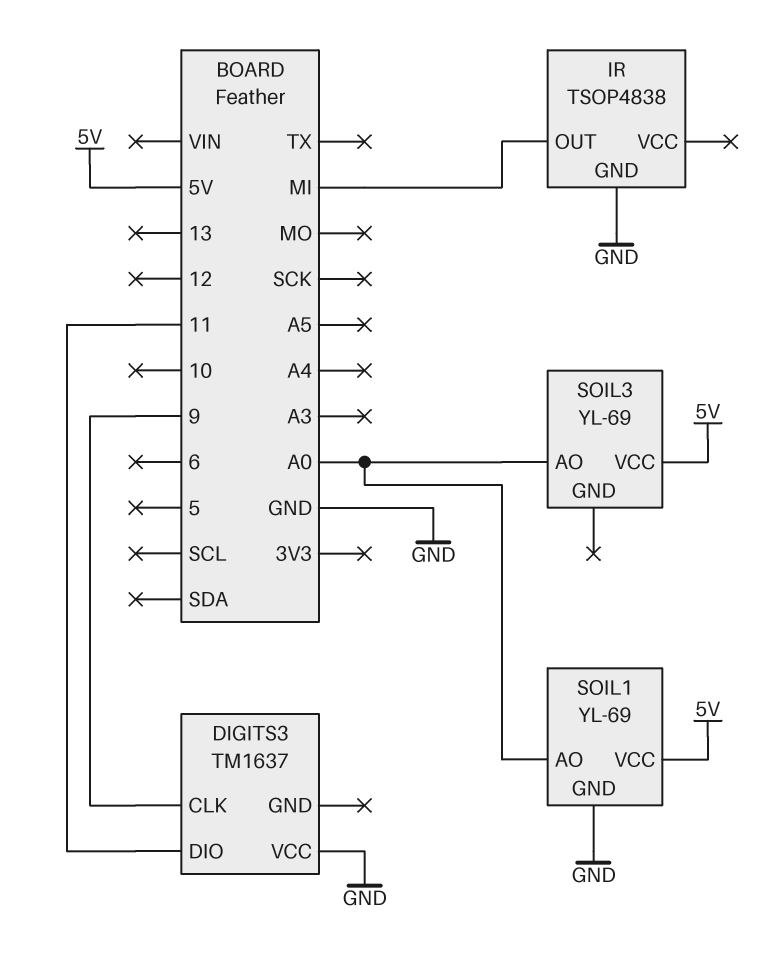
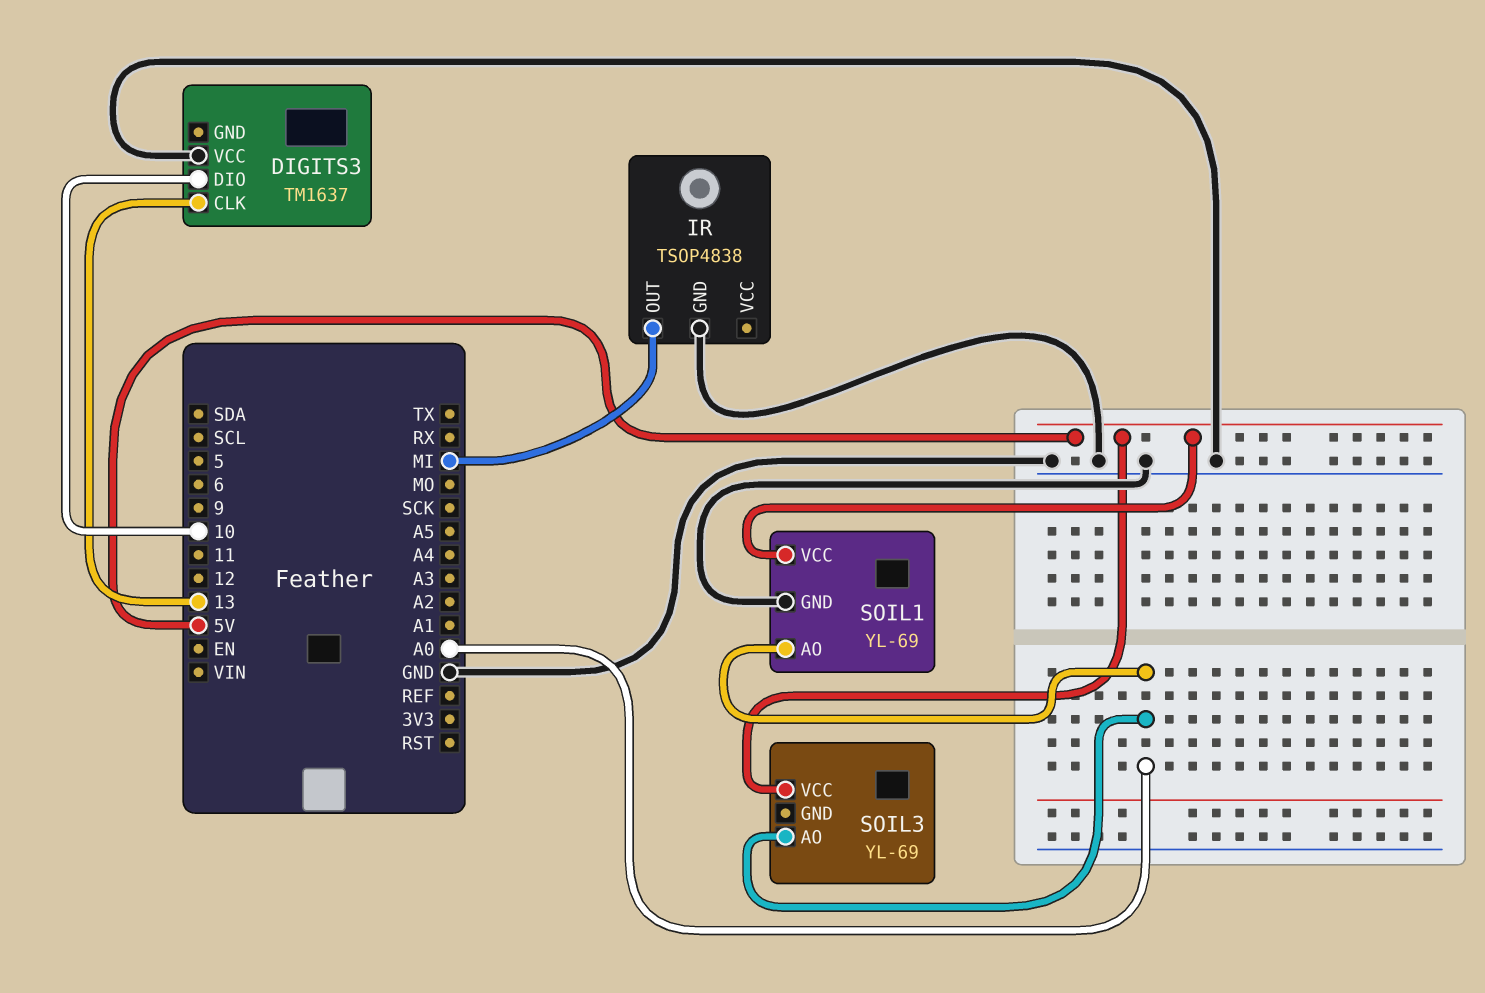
DIGITS3 pin CLK: 9 -> 13
DIGITS3 pin DIO: 11 -> 10

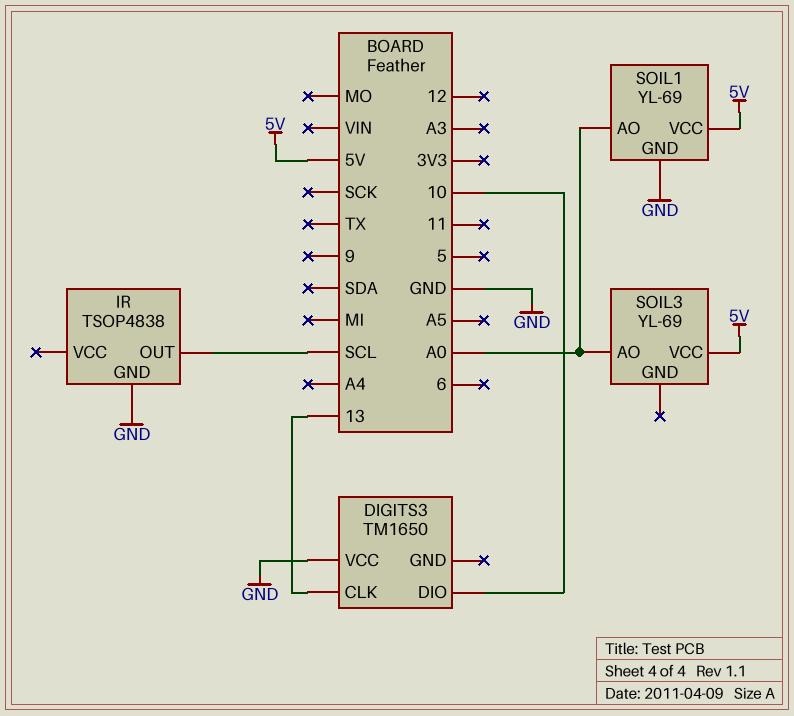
DIGITS3: TM1637 -> TM1650
IR pin OUT: MI -> SCL

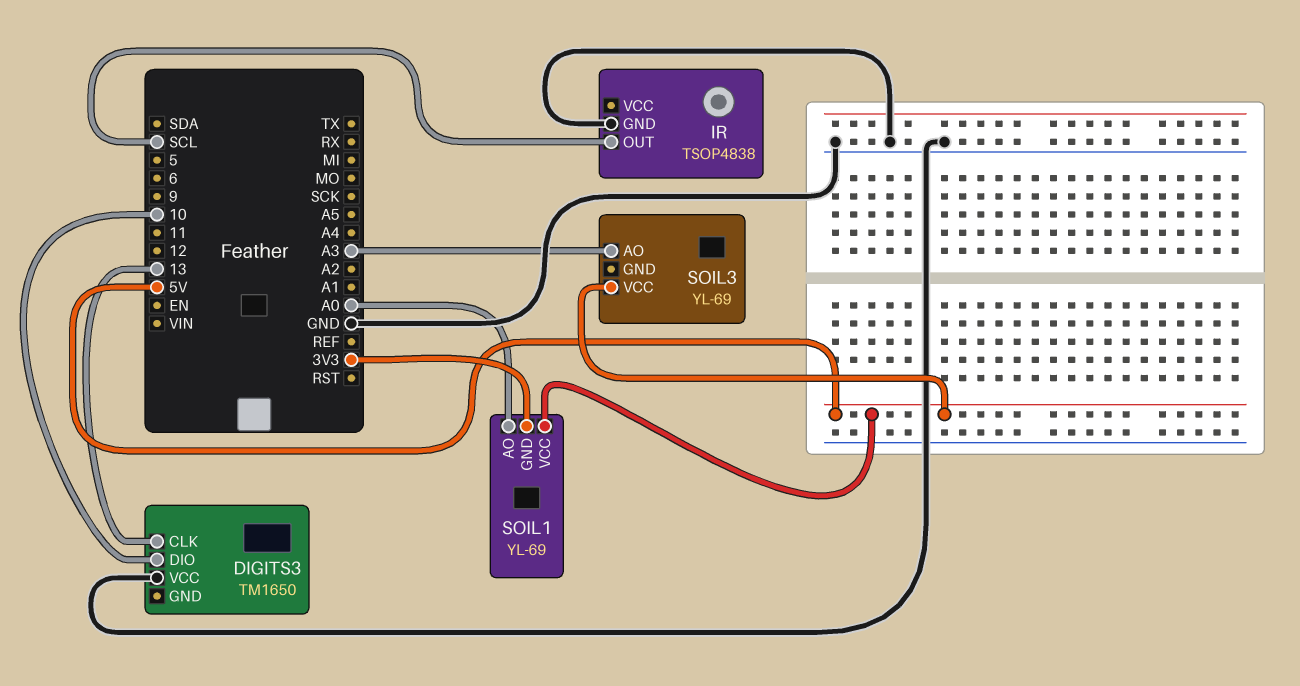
SOIL1 pin GND: GND -> 3V3
SOIL3 pin AO: A0 -> A3

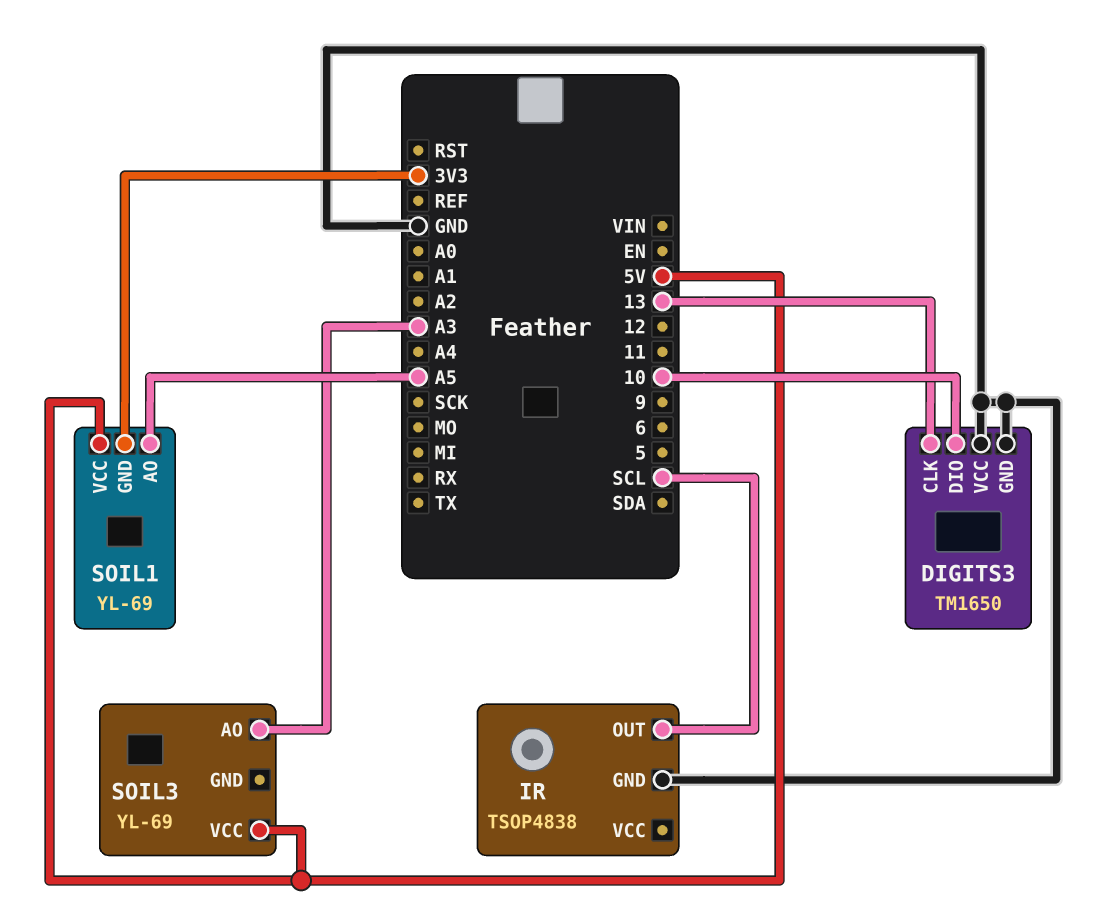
DIGITS3 pin GND: none -> GND
SOIL1 pin AO: A0 -> A5

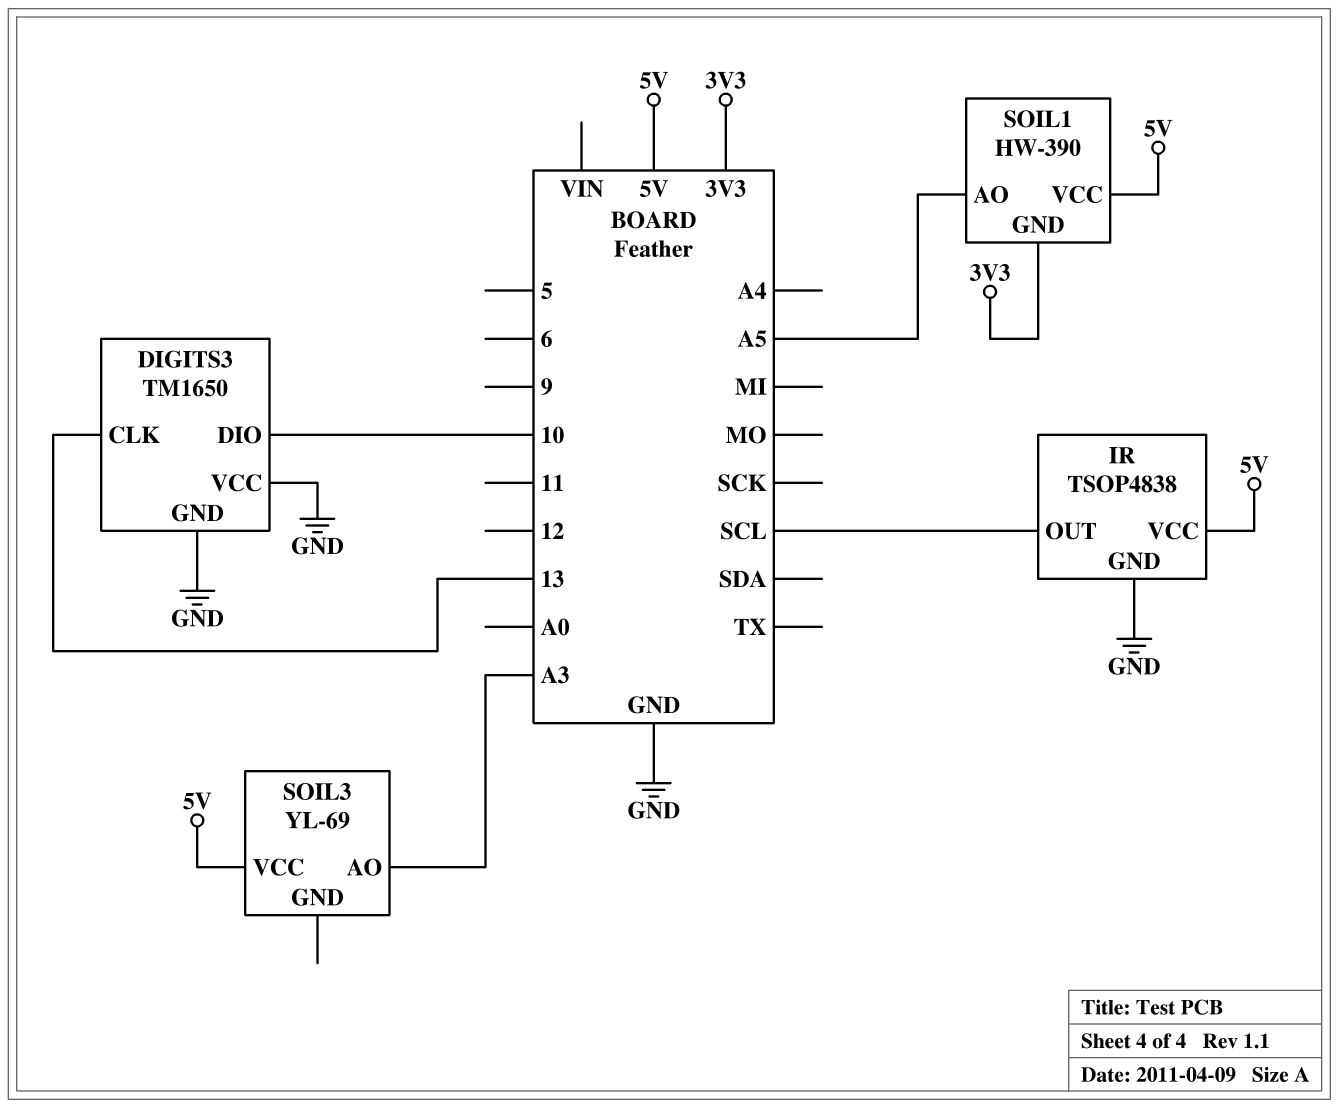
IR pin VCC: none -> 5V
SOIL1: YL-69 -> HW-390

